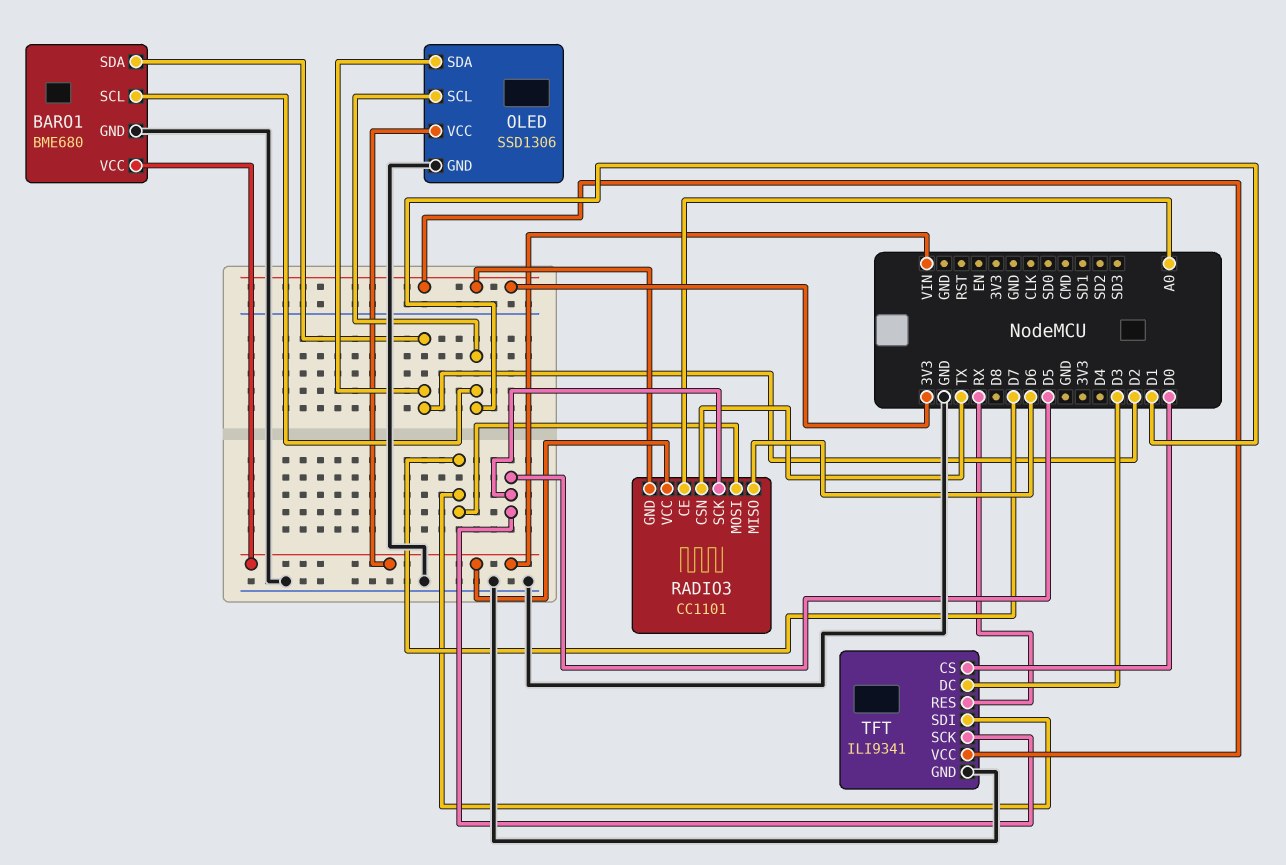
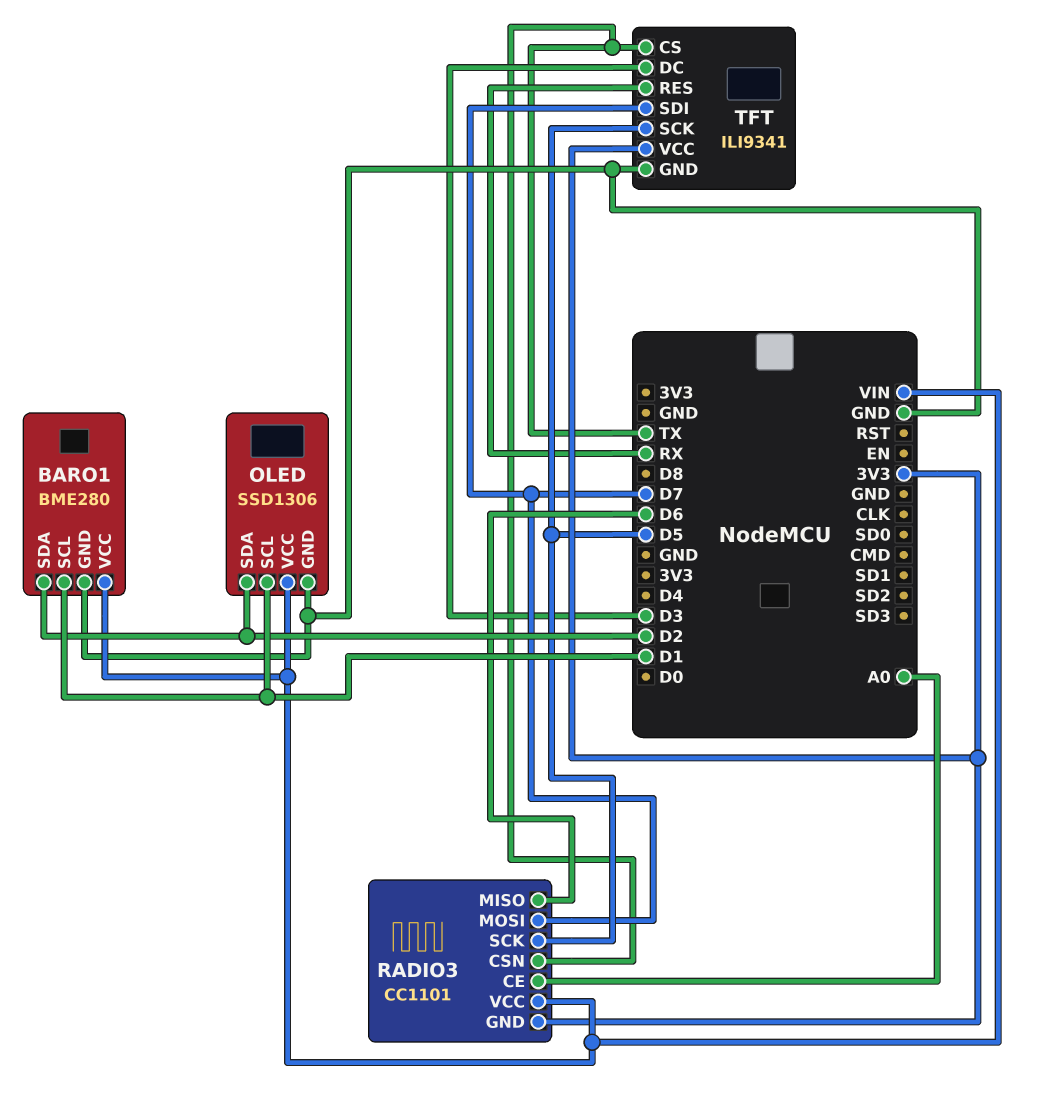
BARO1: BME680 -> BME280
TFT pin CS: D0 -> TX

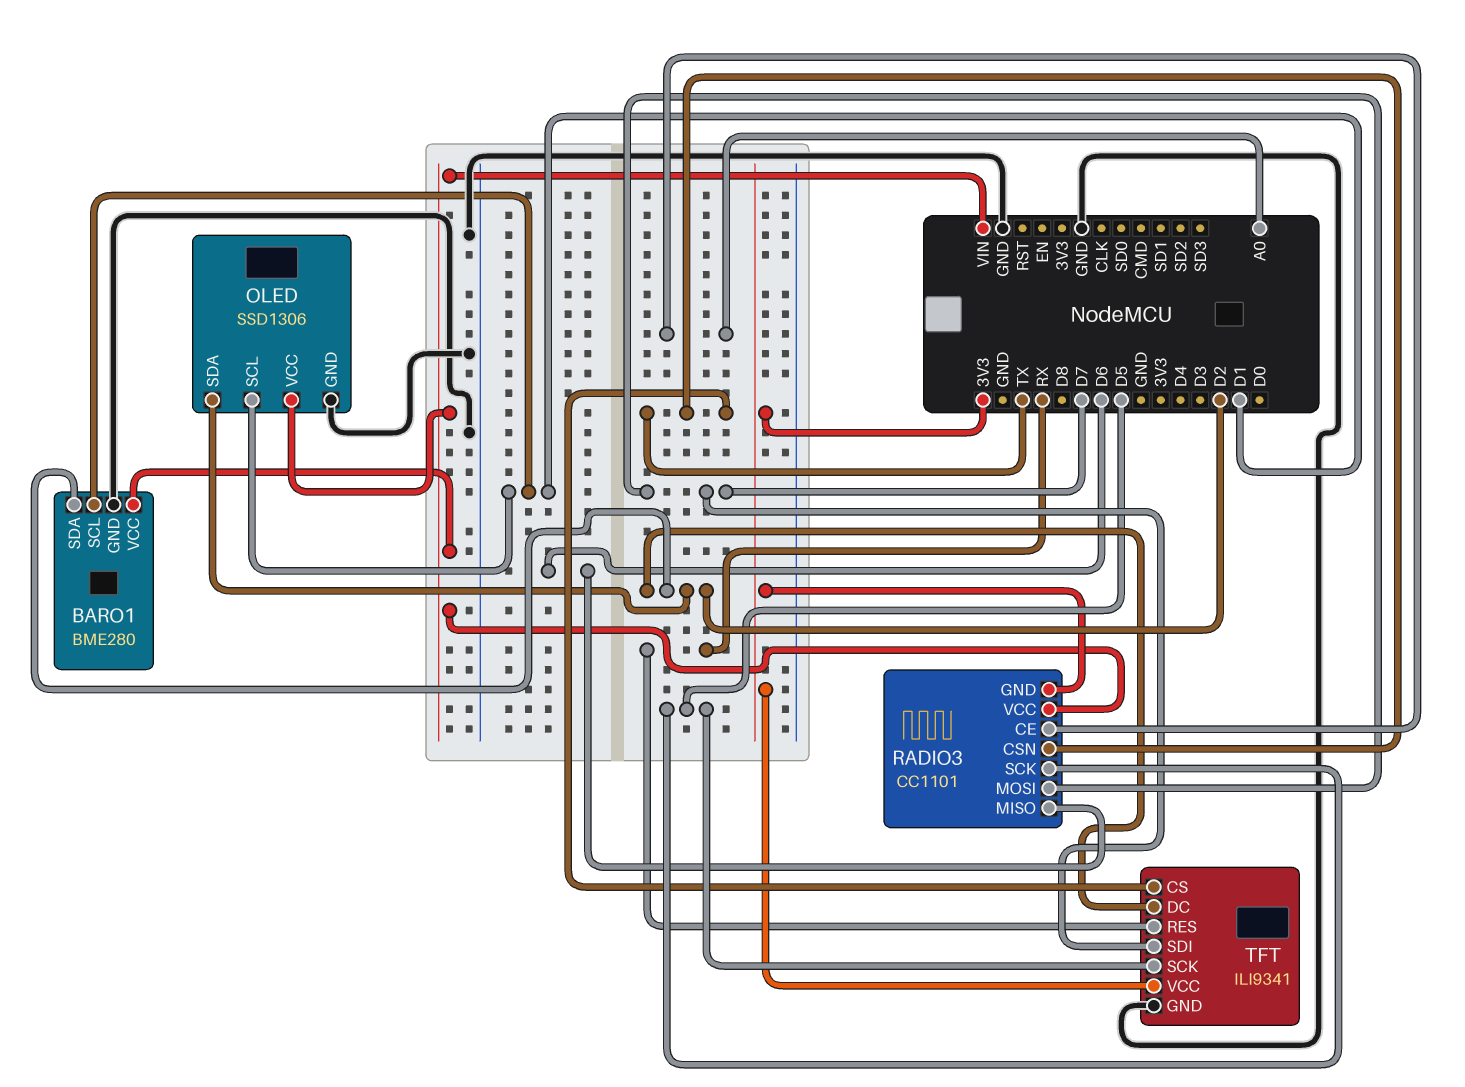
TFT pin DC: D3 -> D2

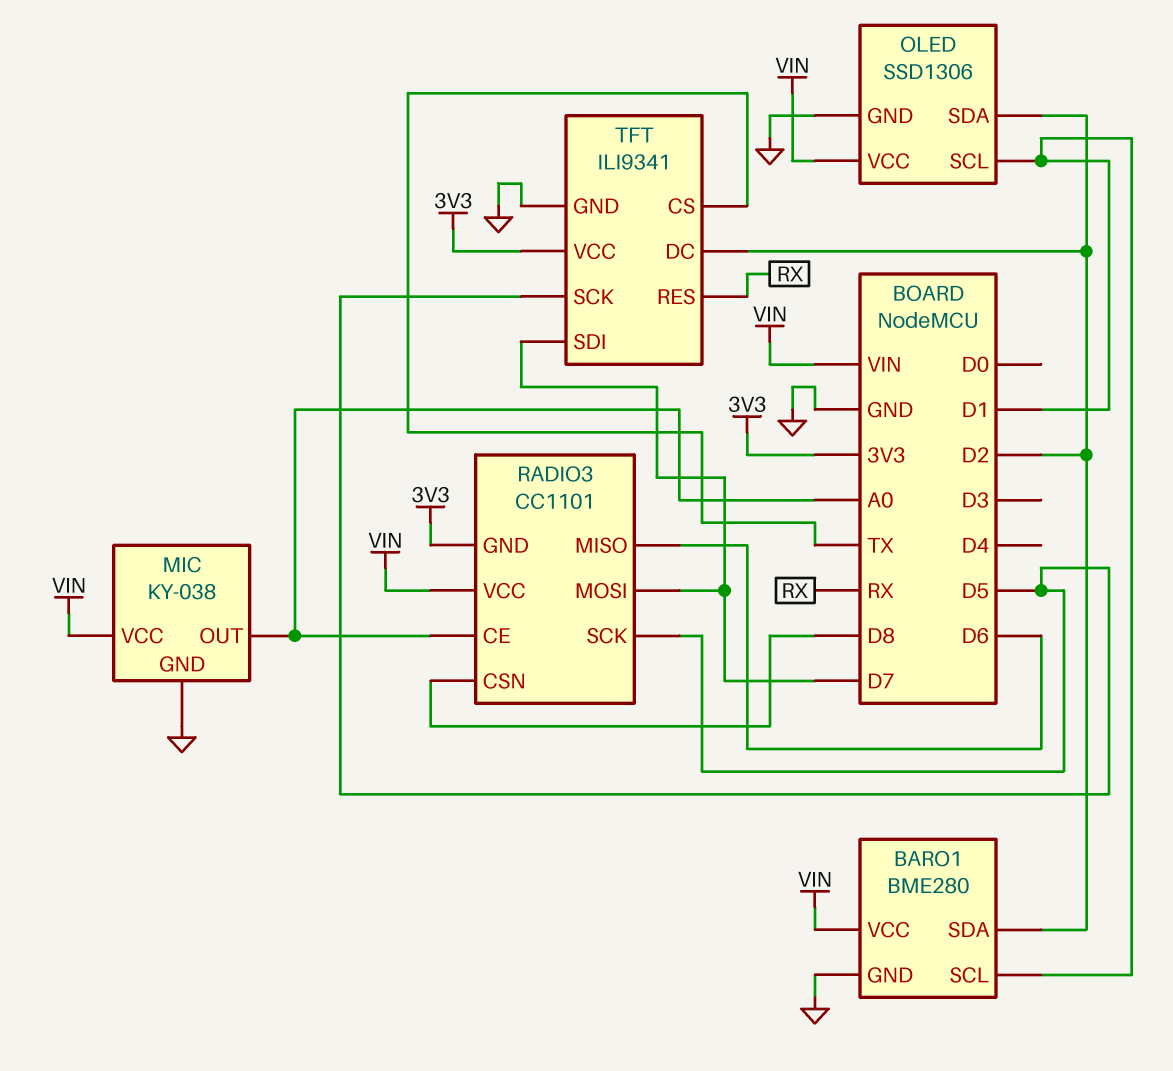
MIC: none -> KY-038
MIC pin GND: none -> GND
MIC pin OUT: none -> A0
MIC pin VCC: none -> VIN
RADIO3 pin CSN: TX -> D8

